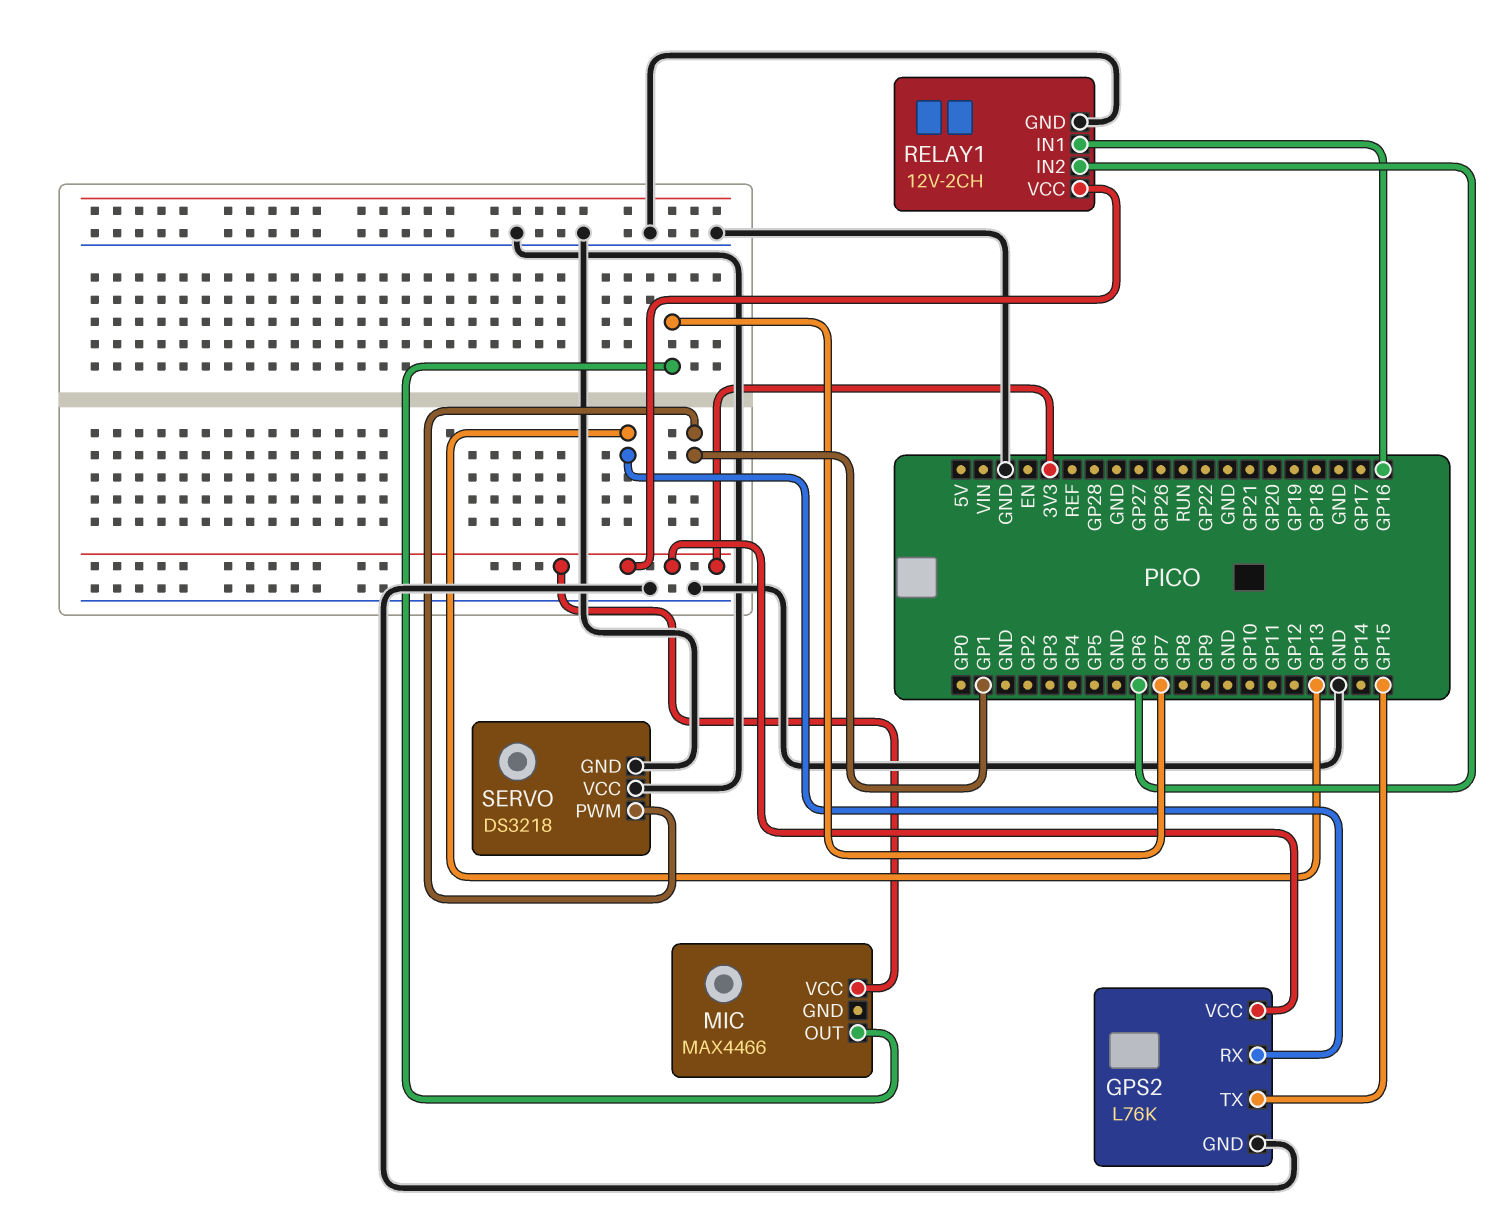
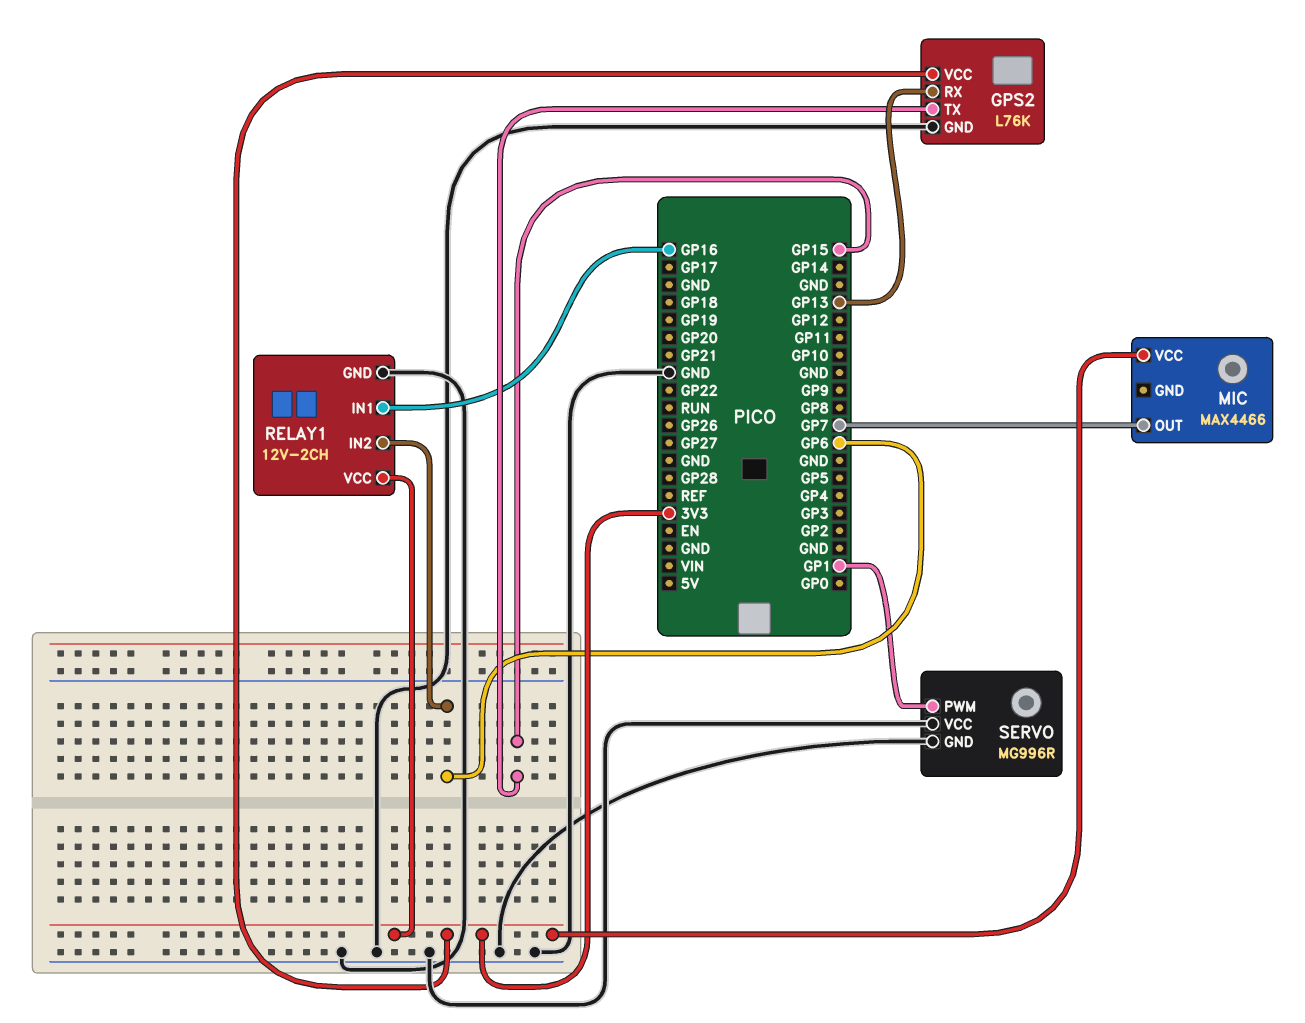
SERVO: DS3218 -> MG996R

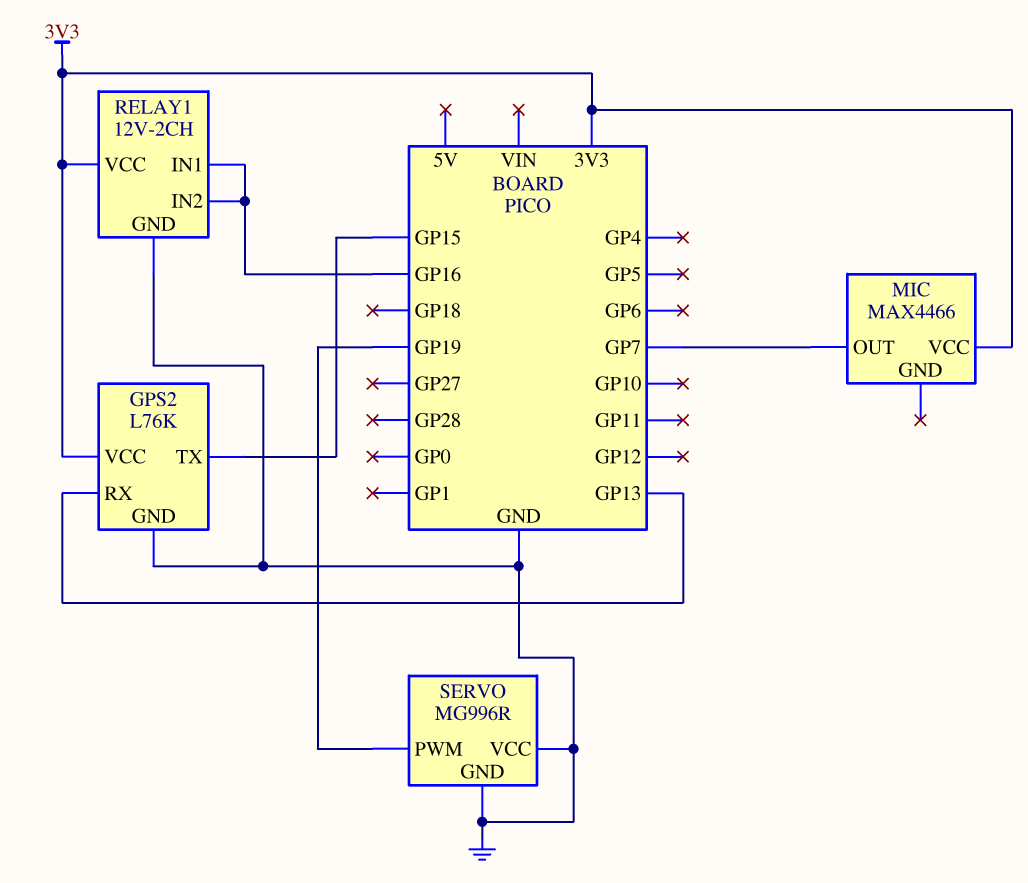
RELAY1 pin IN2: GP6 -> GP16
SERVO pin PWM: GP1 -> GP19

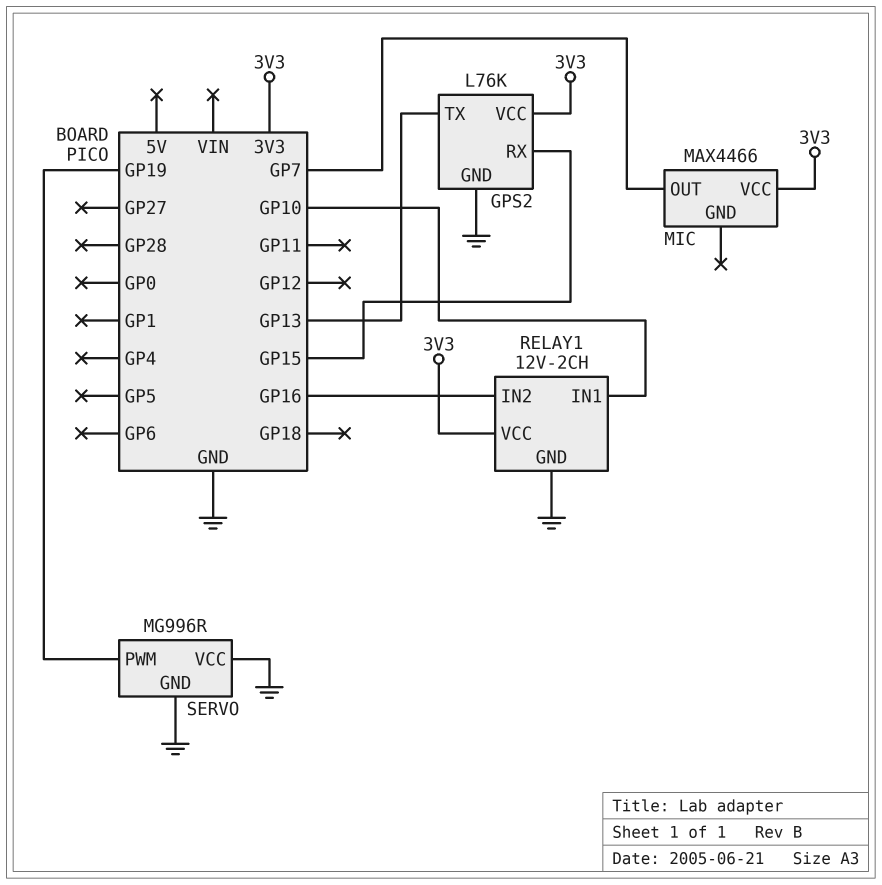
GPS2 pin RX: GP13 -> GP15
GPS2 pin TX: GP15 -> GP13
RELAY1 pin IN1: GP16 -> GP10

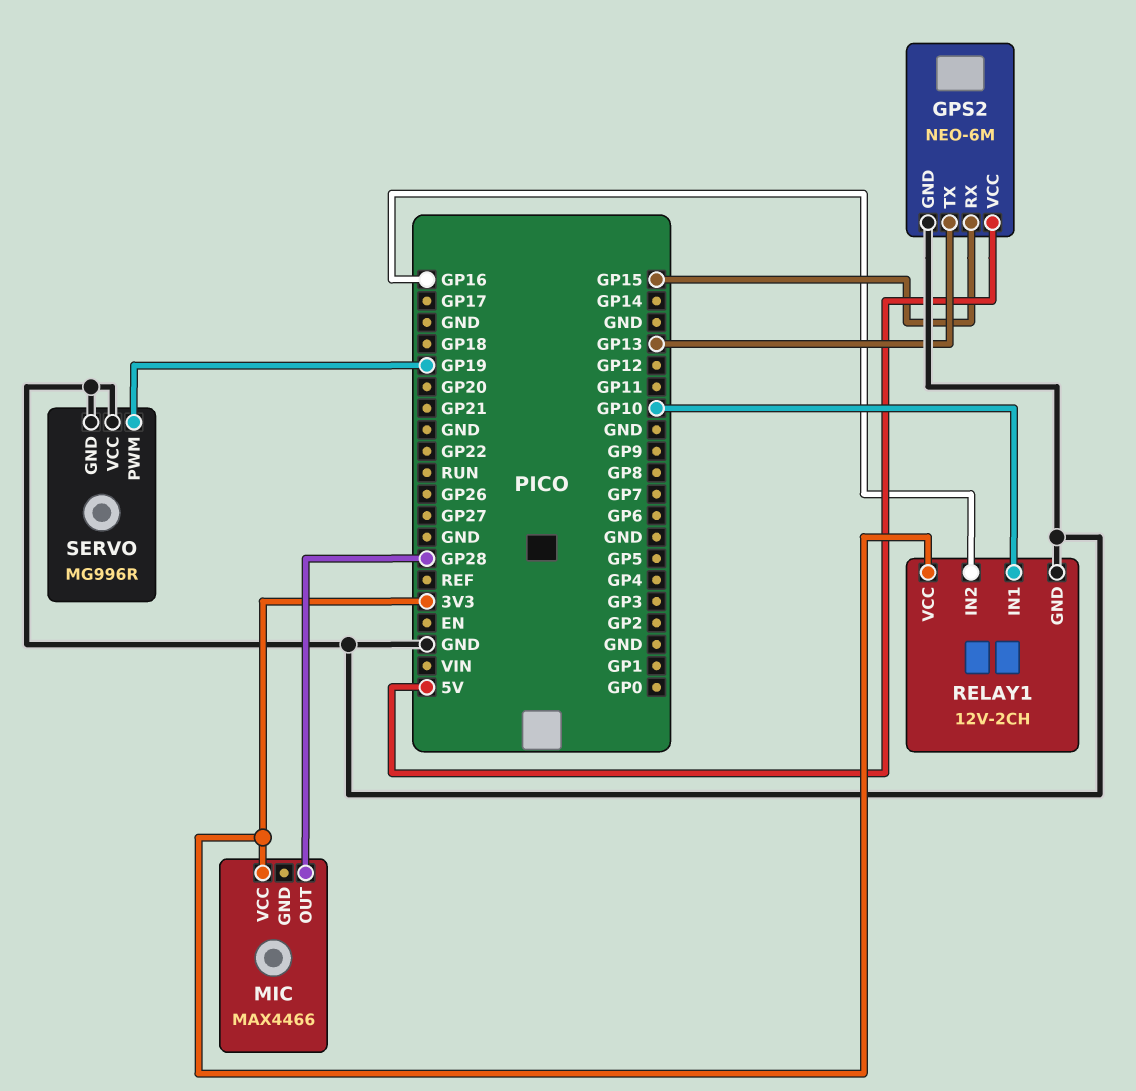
GPS2: L76K -> NEO-6M
GPS2 pin VCC: 3V3 -> 5V
MIC pin OUT: GP7 -> GP28

